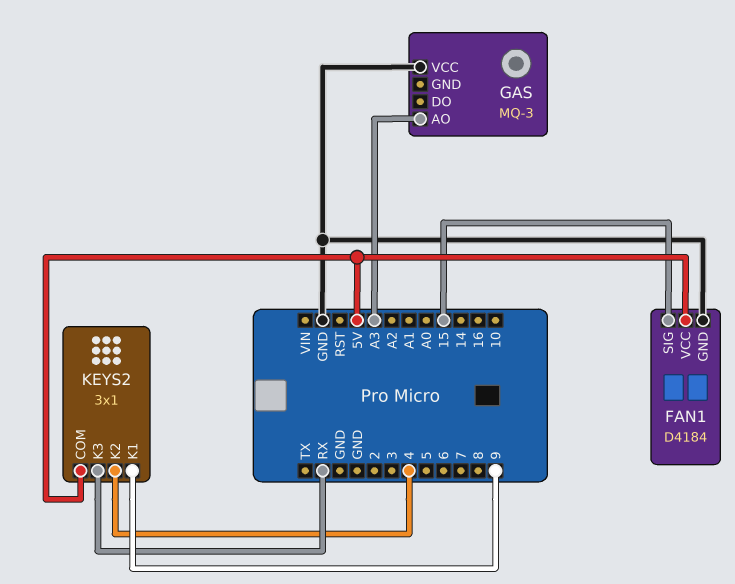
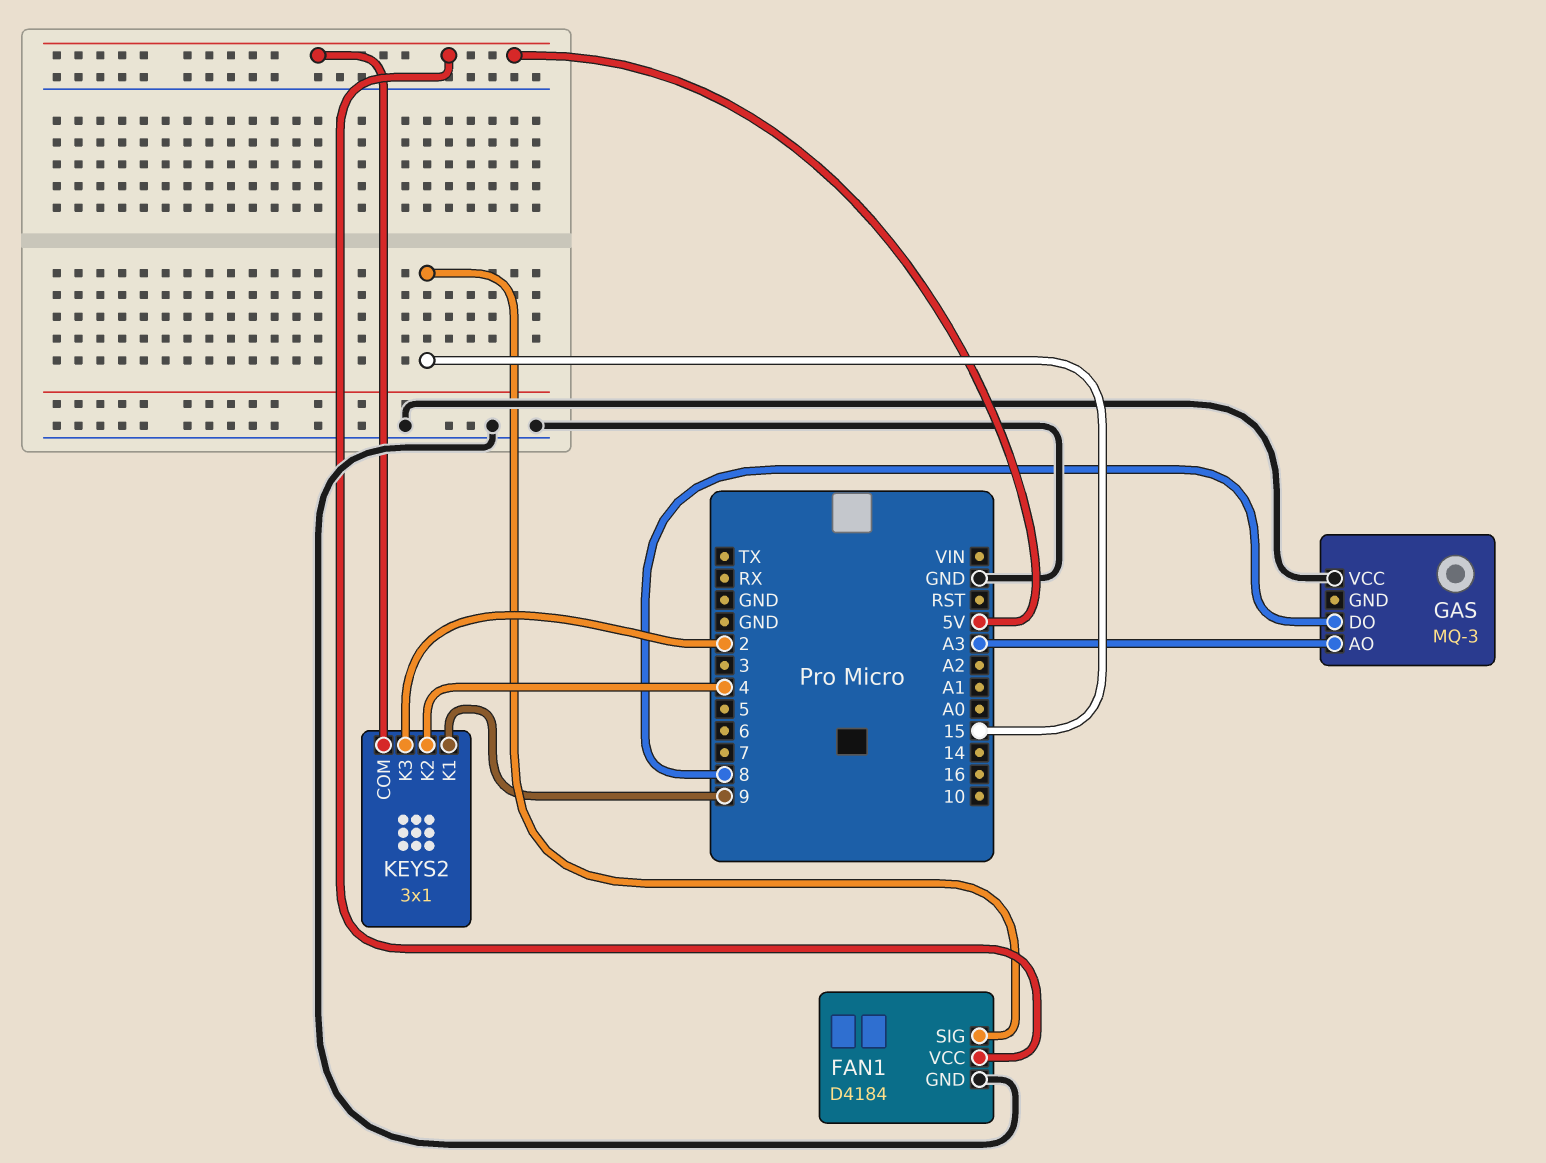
GAS pin DO: none -> 8
KEYS2 pin K3: RX -> 2

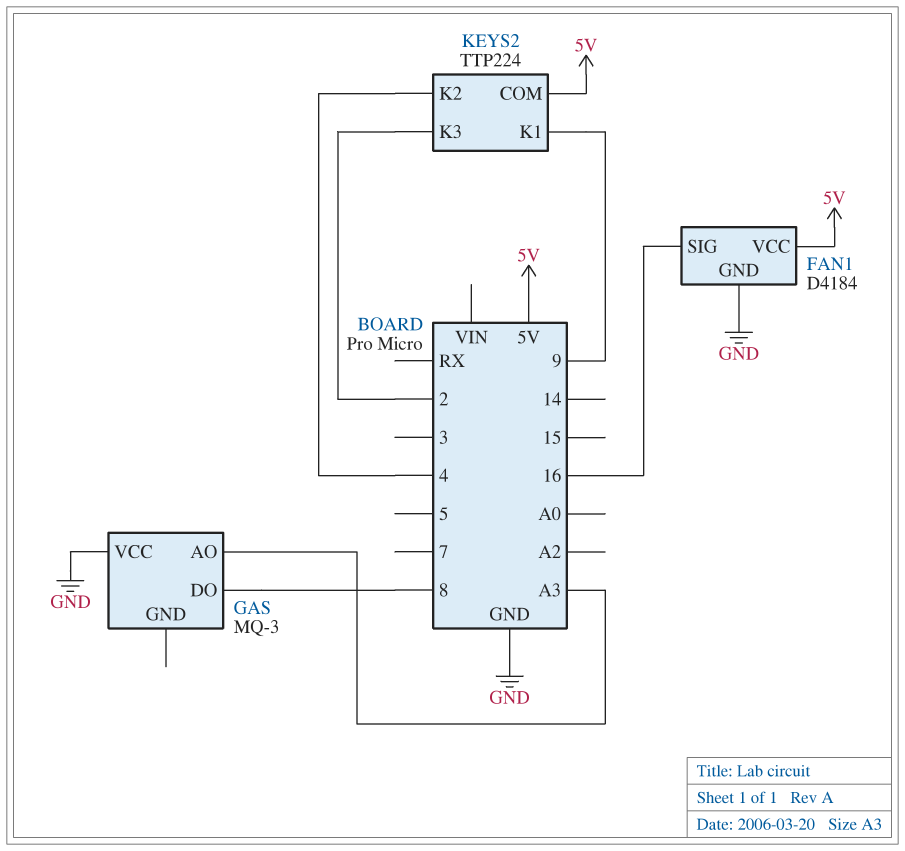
FAN1 pin SIG: 15 -> 16
KEYS2: 3x1 -> TTP224

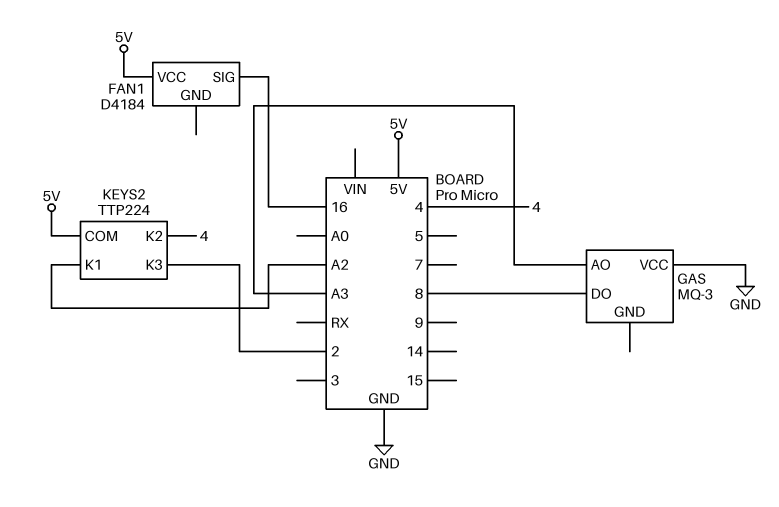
FAN1 pin GND: GND -> none
KEYS2 pin K1: 9 -> A2

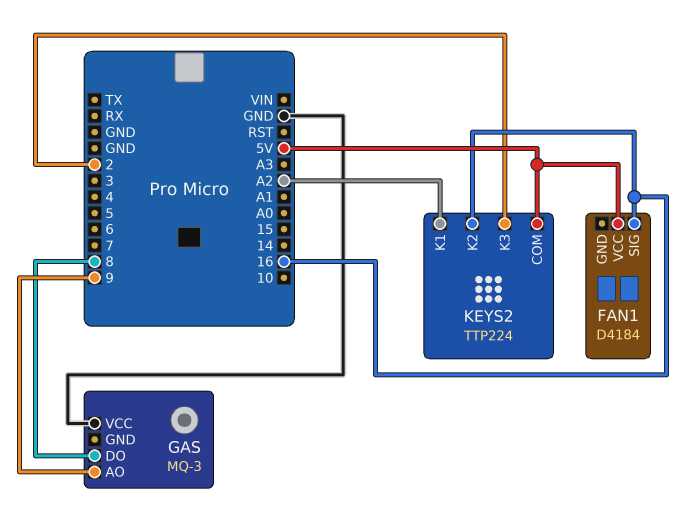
GAS pin AO: A3 -> 9
KEYS2 pin K2: 4 -> 16

